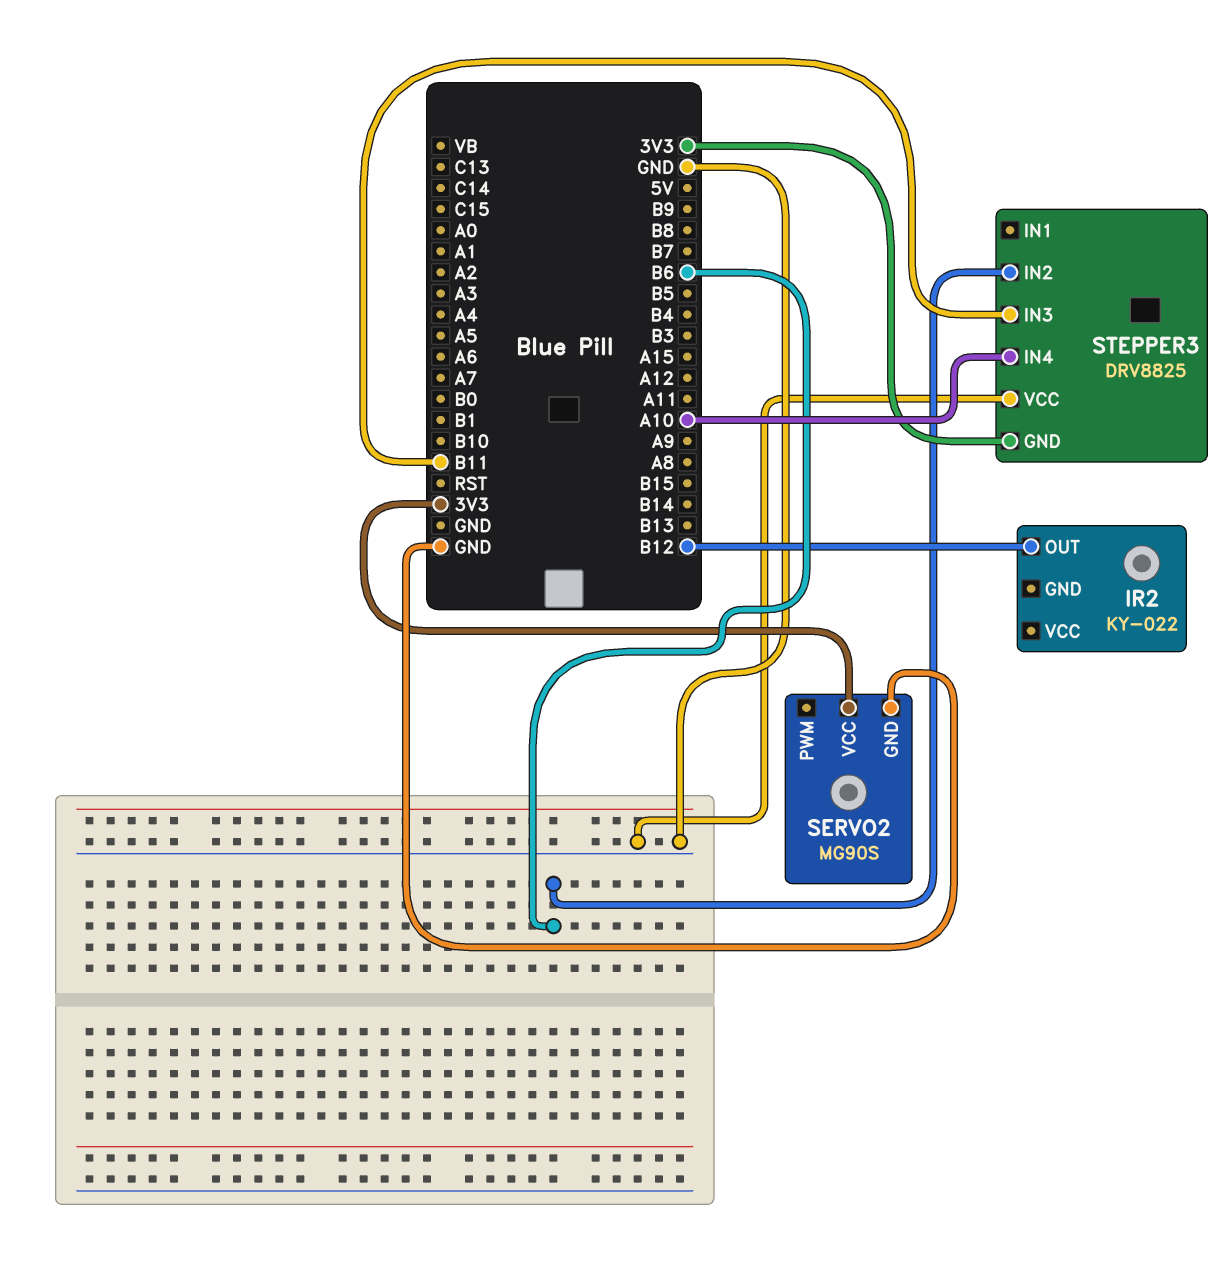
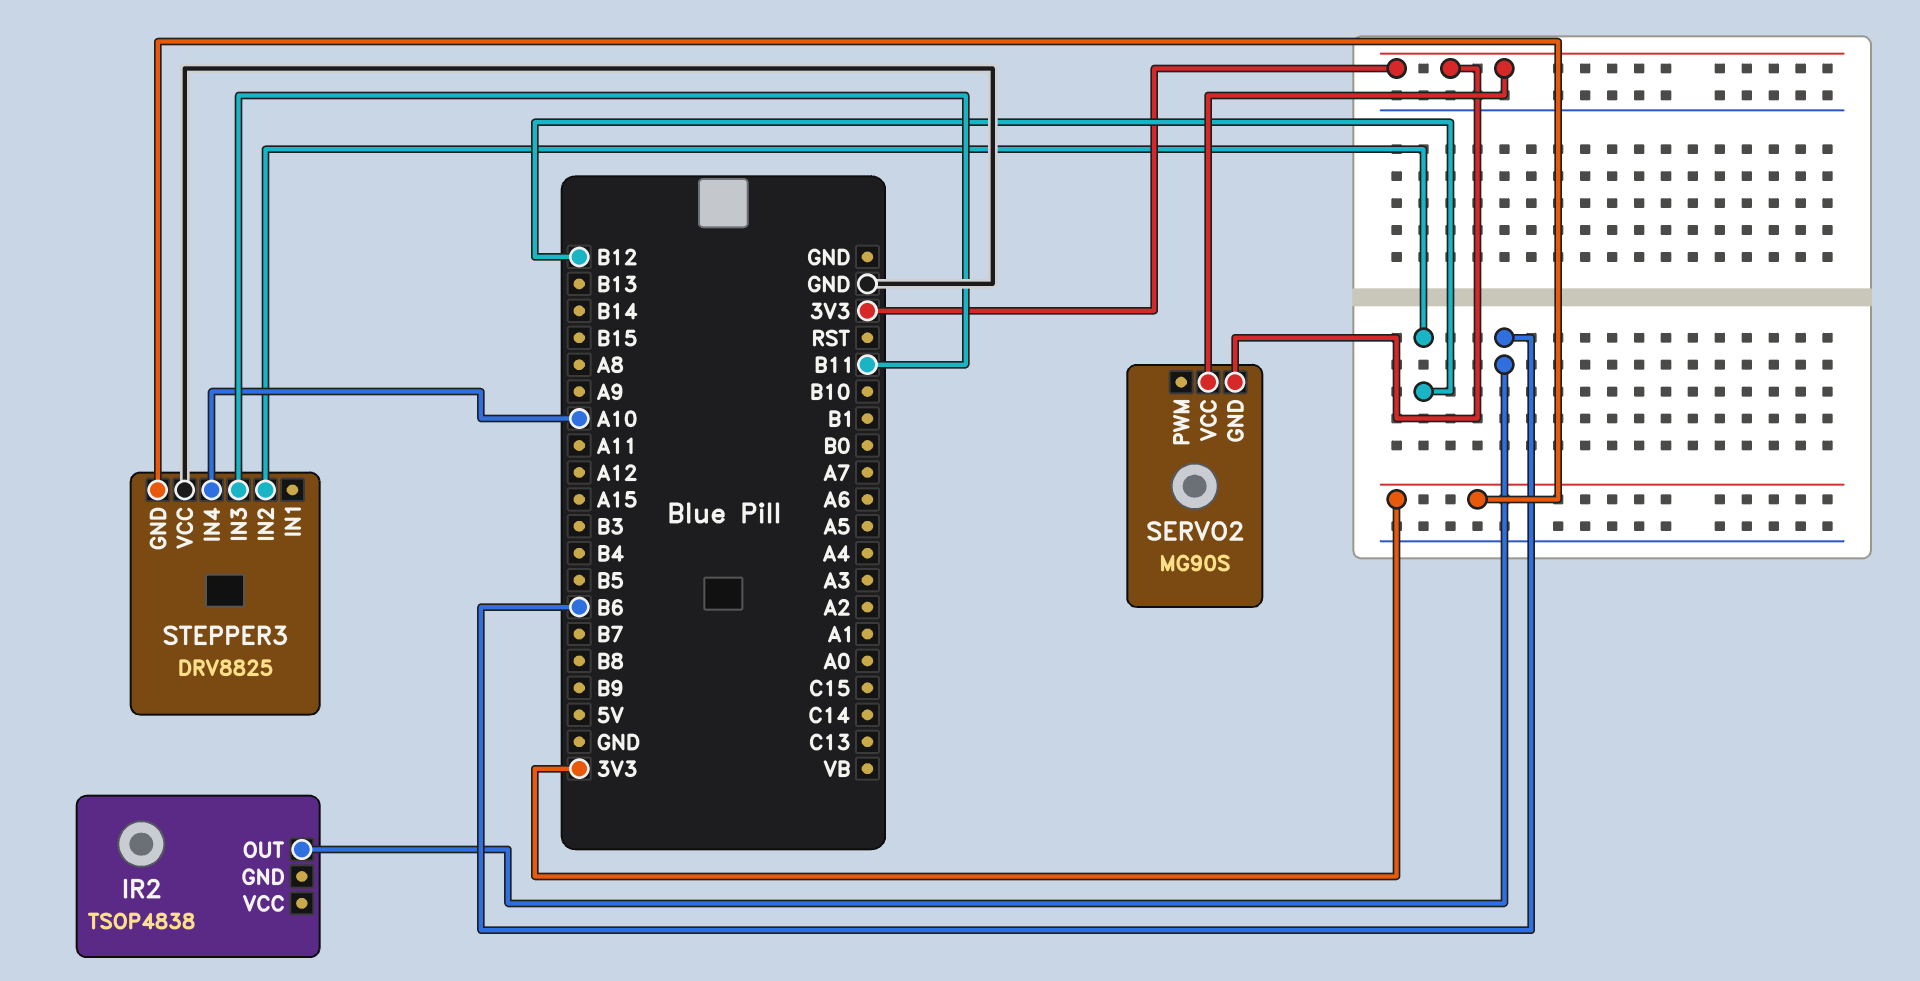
IR2: KY-022 -> TSOP4838
IR2 pin OUT: B12 -> B6
SERVO2 pin GND: GND -> 3V3
STEPPER3 pin IN2: B6 -> B12

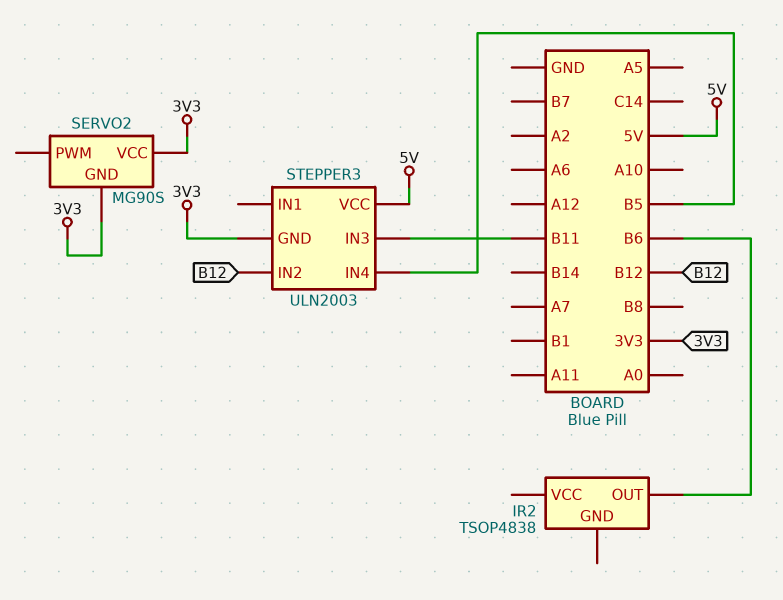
STEPPER3: DRV8825 -> ULN2003
STEPPER3 pin IN4: A10 -> B5
STEPPER3 pin VCC: GND -> 5V

